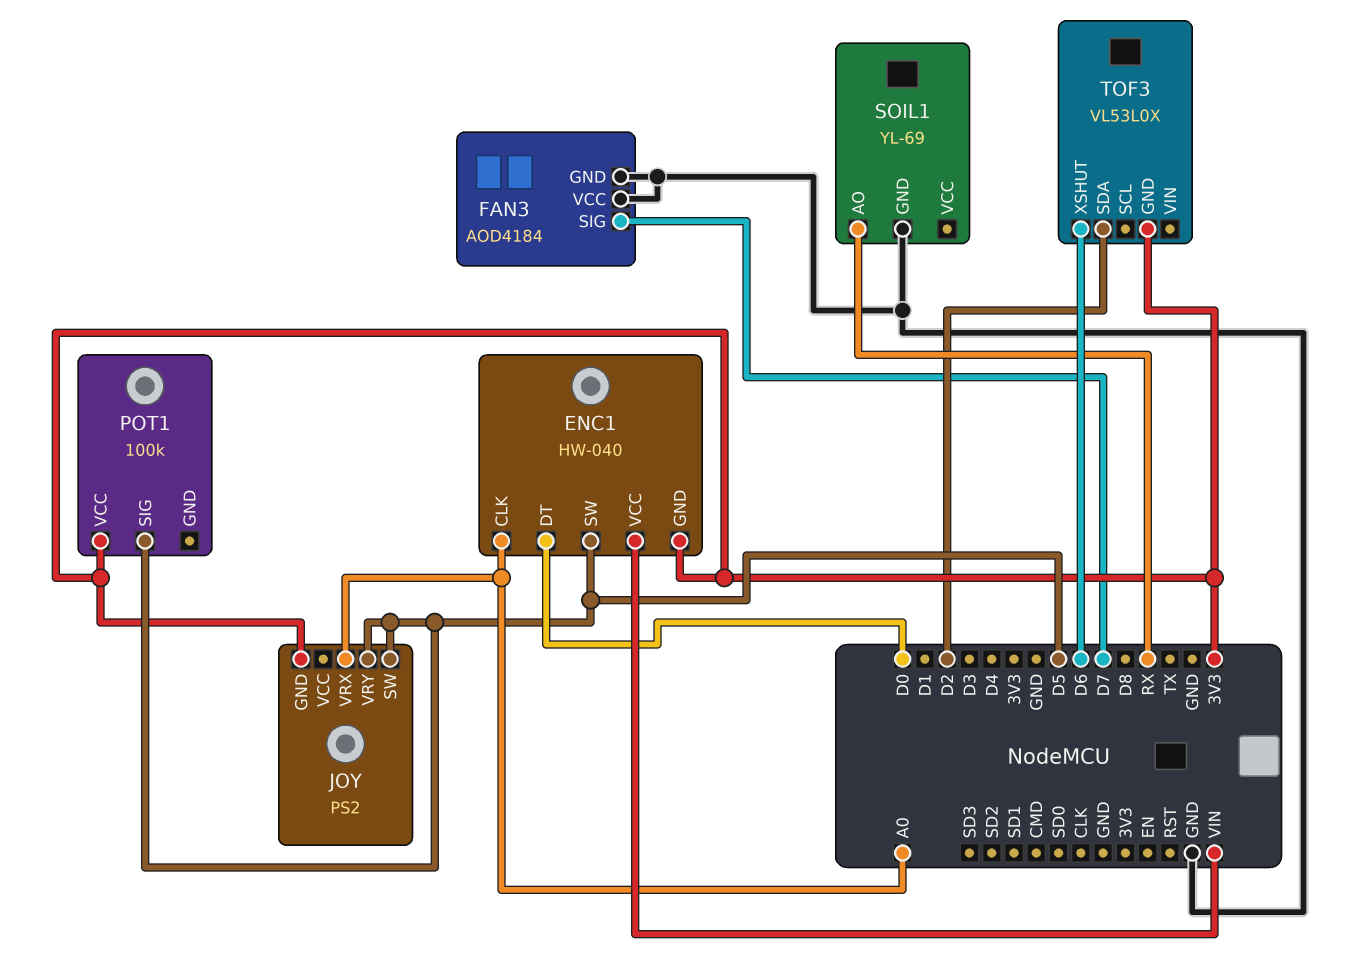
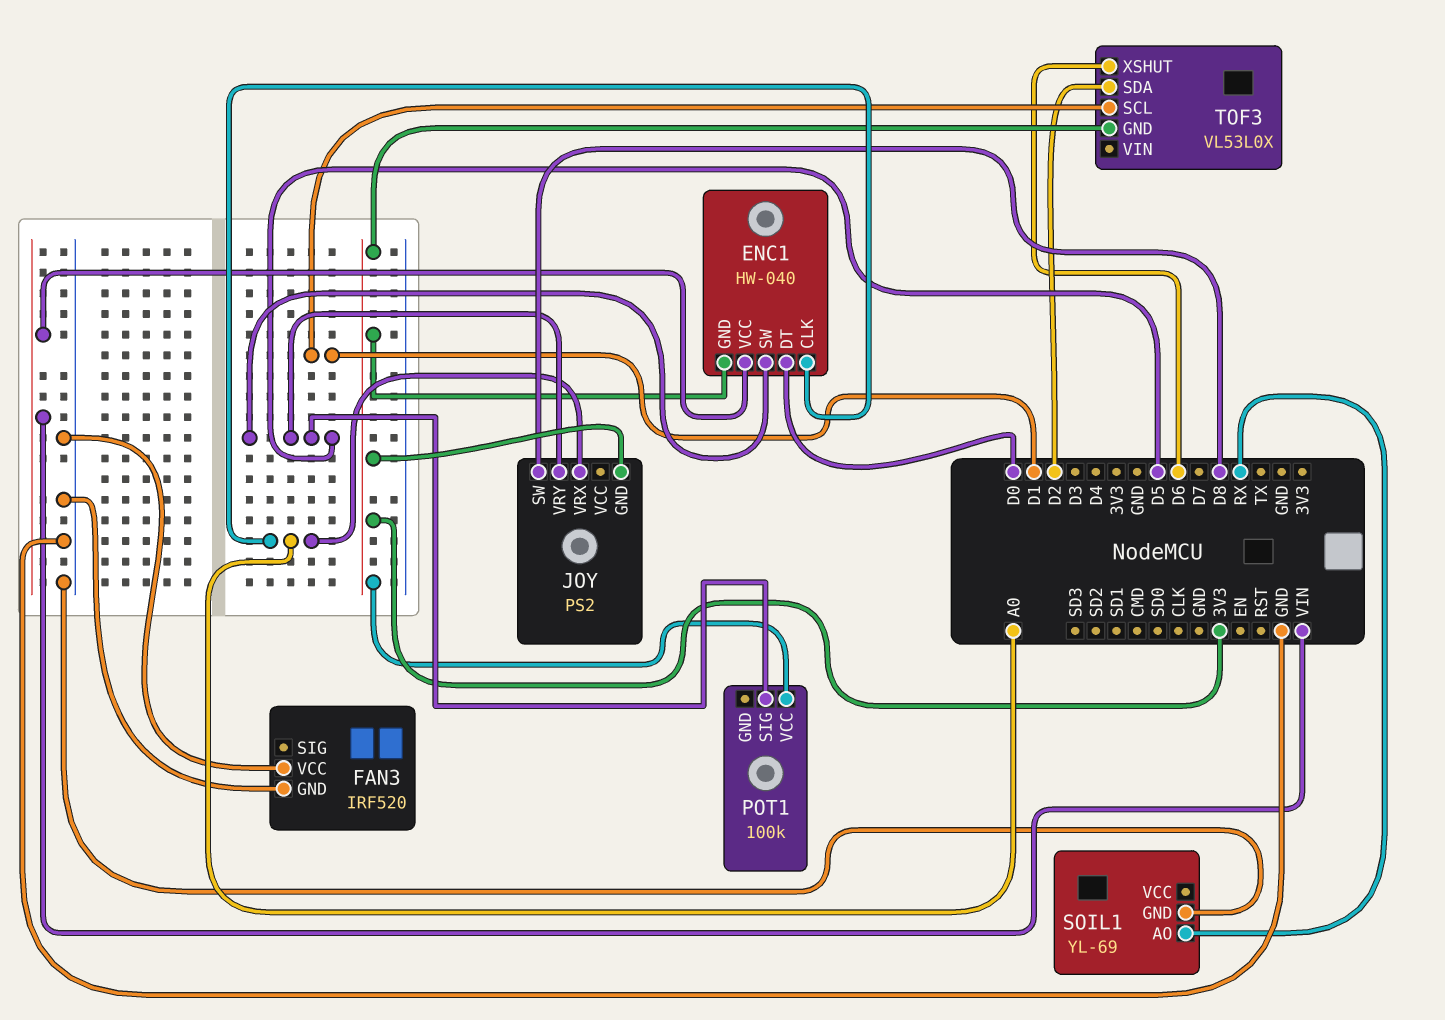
FAN3: AOD4184 -> IRF520
FAN3 pin SIG: D7 -> none
JOY pin SW: D5 -> D8
TOF3 pin SCL: none -> D1

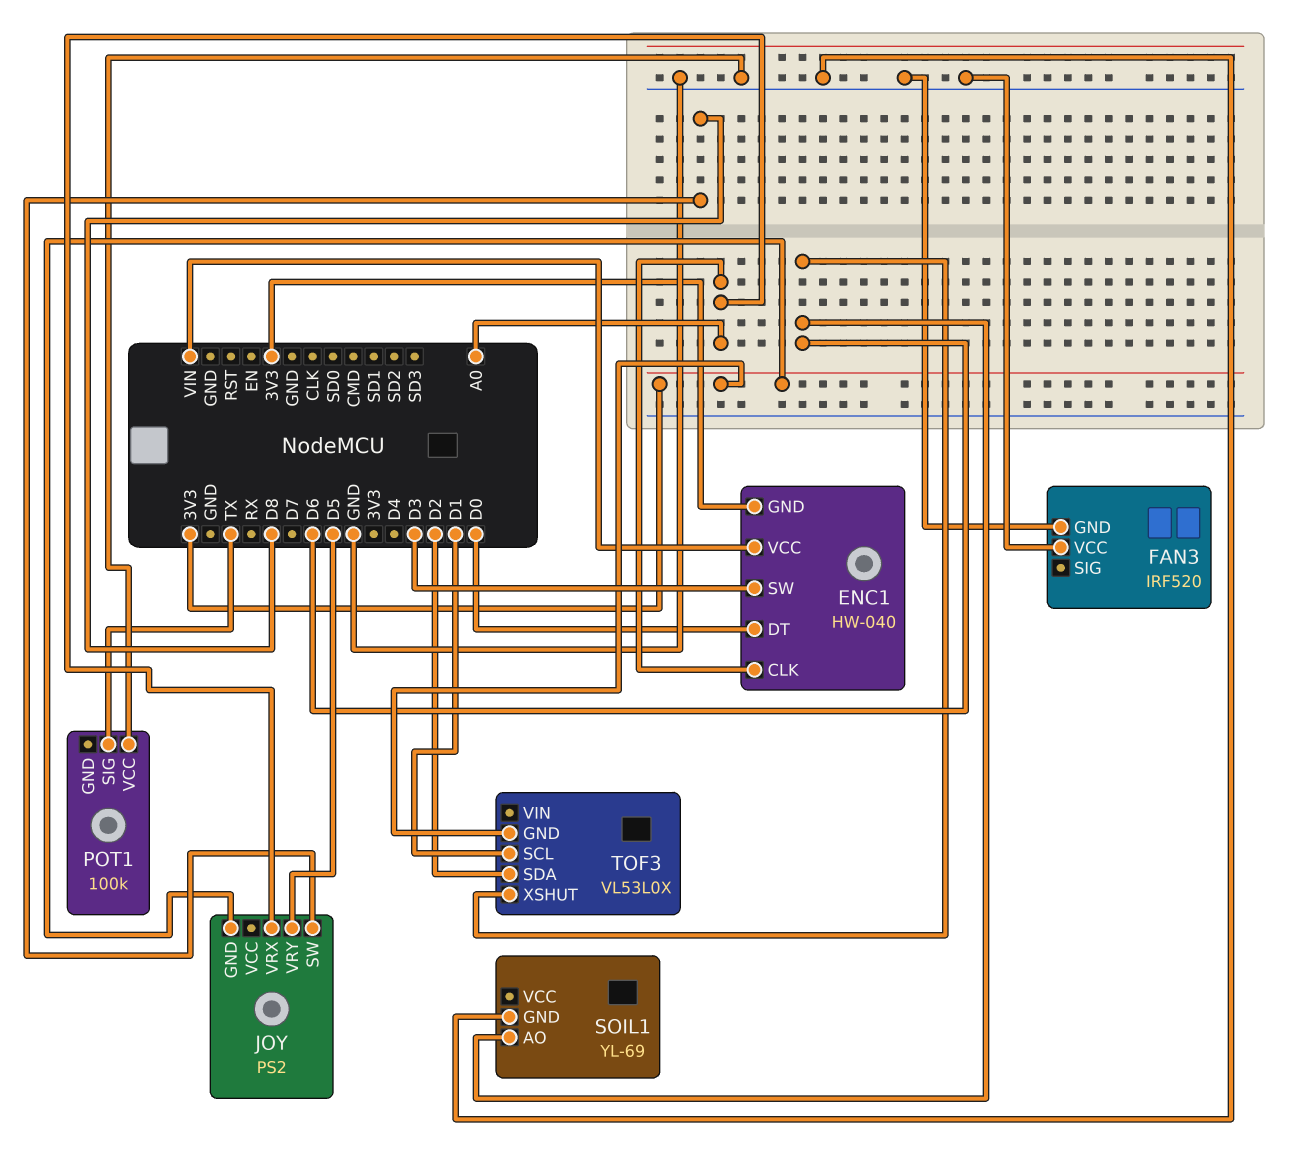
ENC1 pin SW: D5 -> D3
POT1 pin SIG: D5 -> TX
POT1 pin VCC: 3V3 -> GND
SOIL1 pin AO: RX -> D6

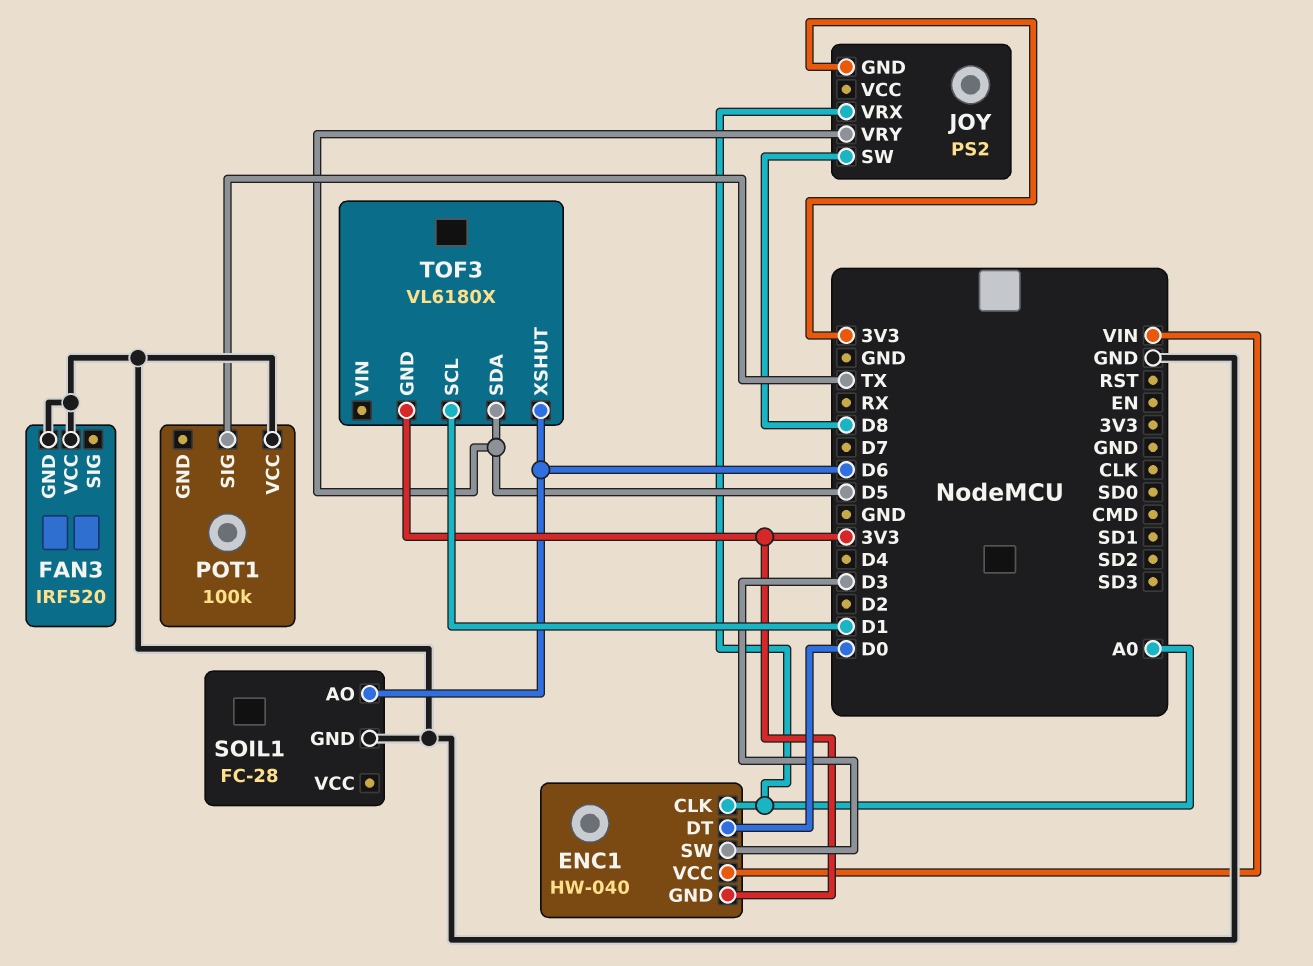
SOIL1: YL-69 -> FC-28
TOF3: VL53L0X -> VL6180X
TOF3 pin SDA: D2 -> D5

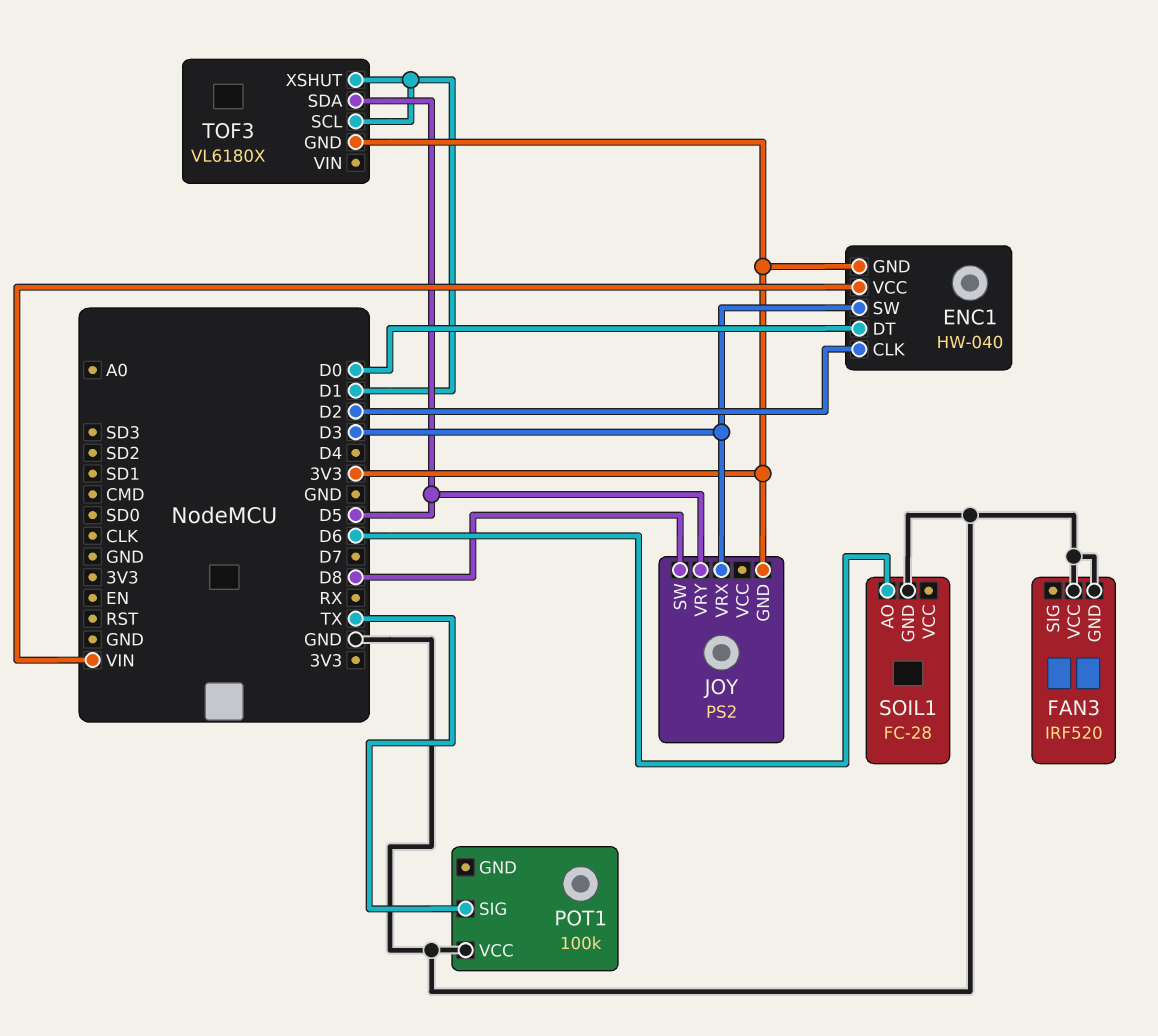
ENC1 pin CLK: A0 -> D2
JOY pin VRX: A0 -> D3
TOF3 pin XSHUT: D6 -> D1

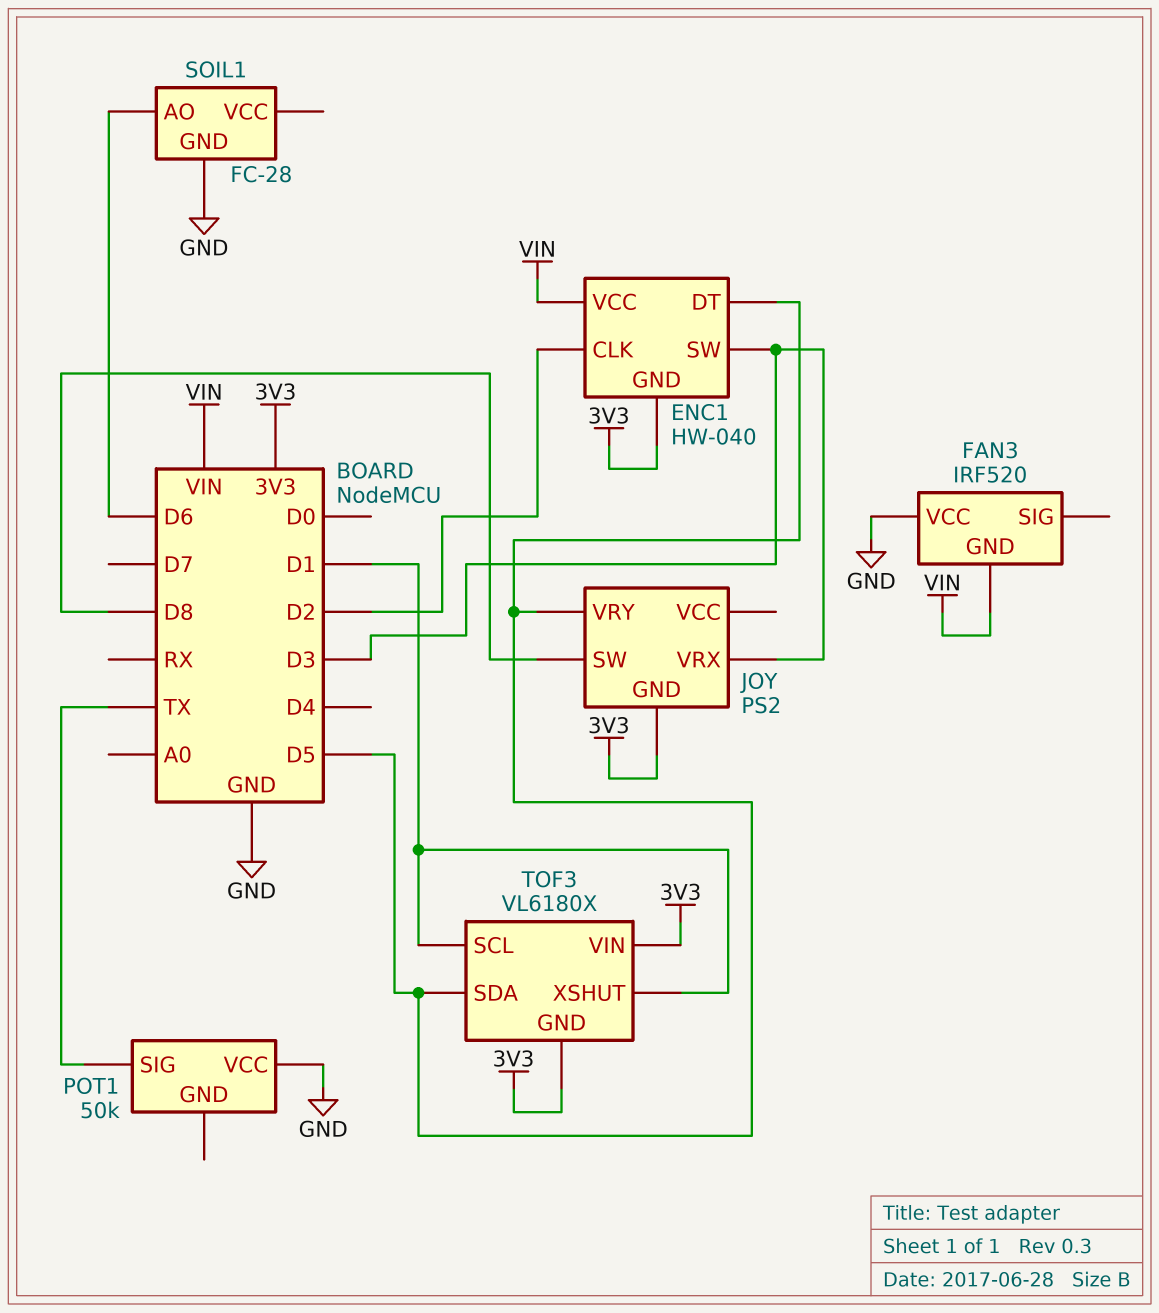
ENC1 pin DT: D0 -> D5
FAN3 pin GND: GND -> VIN
POT1: 100k -> 50k
TOF3 pin VIN: none -> 3V3

